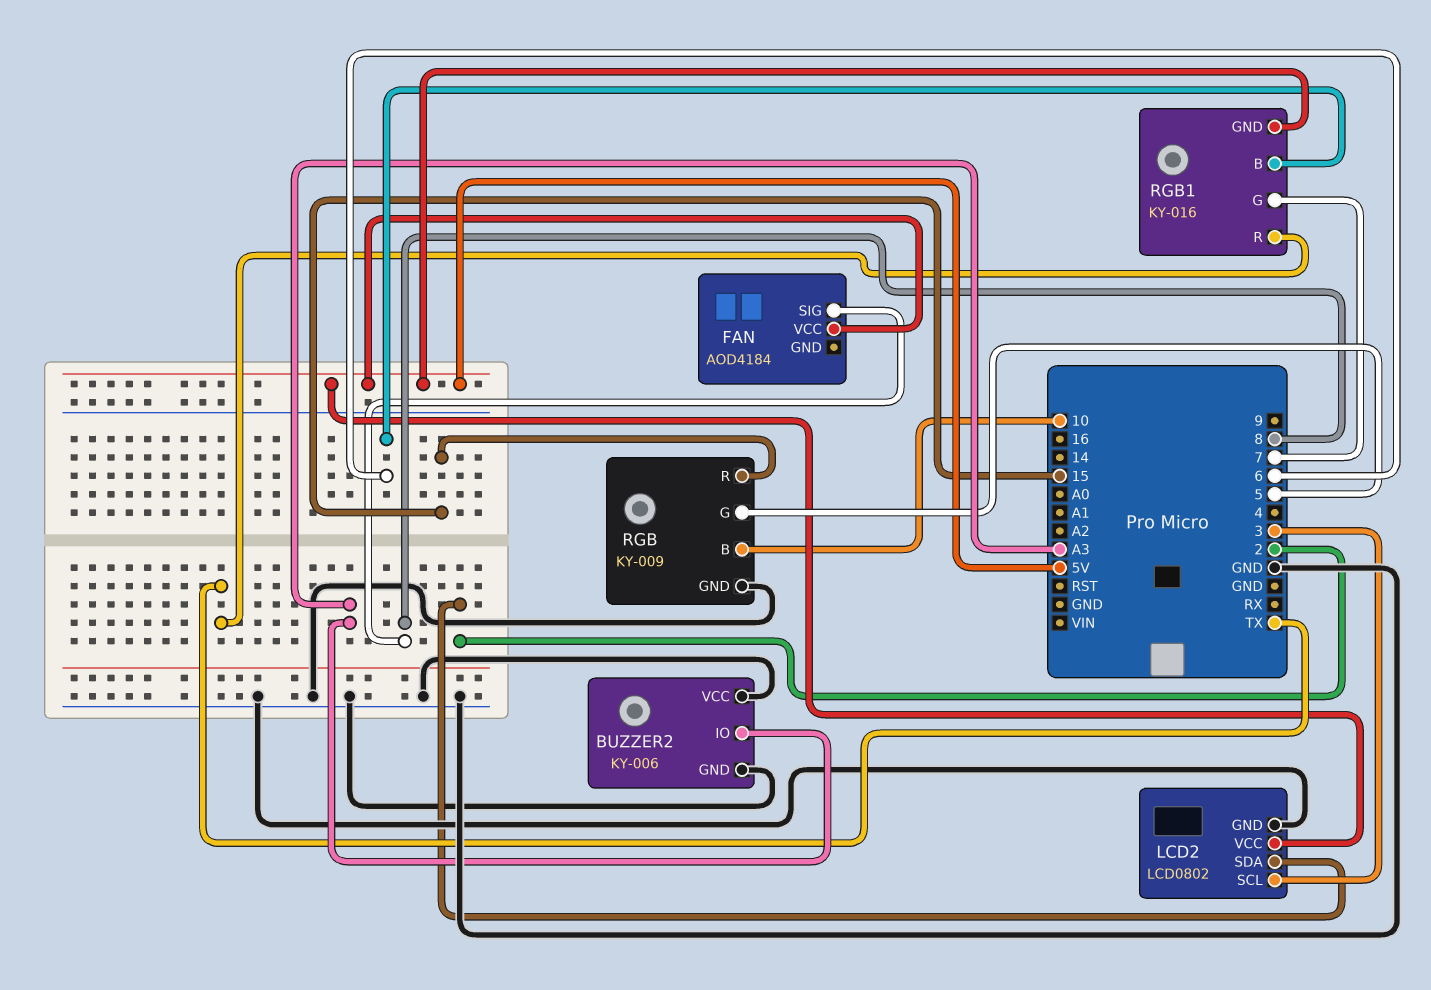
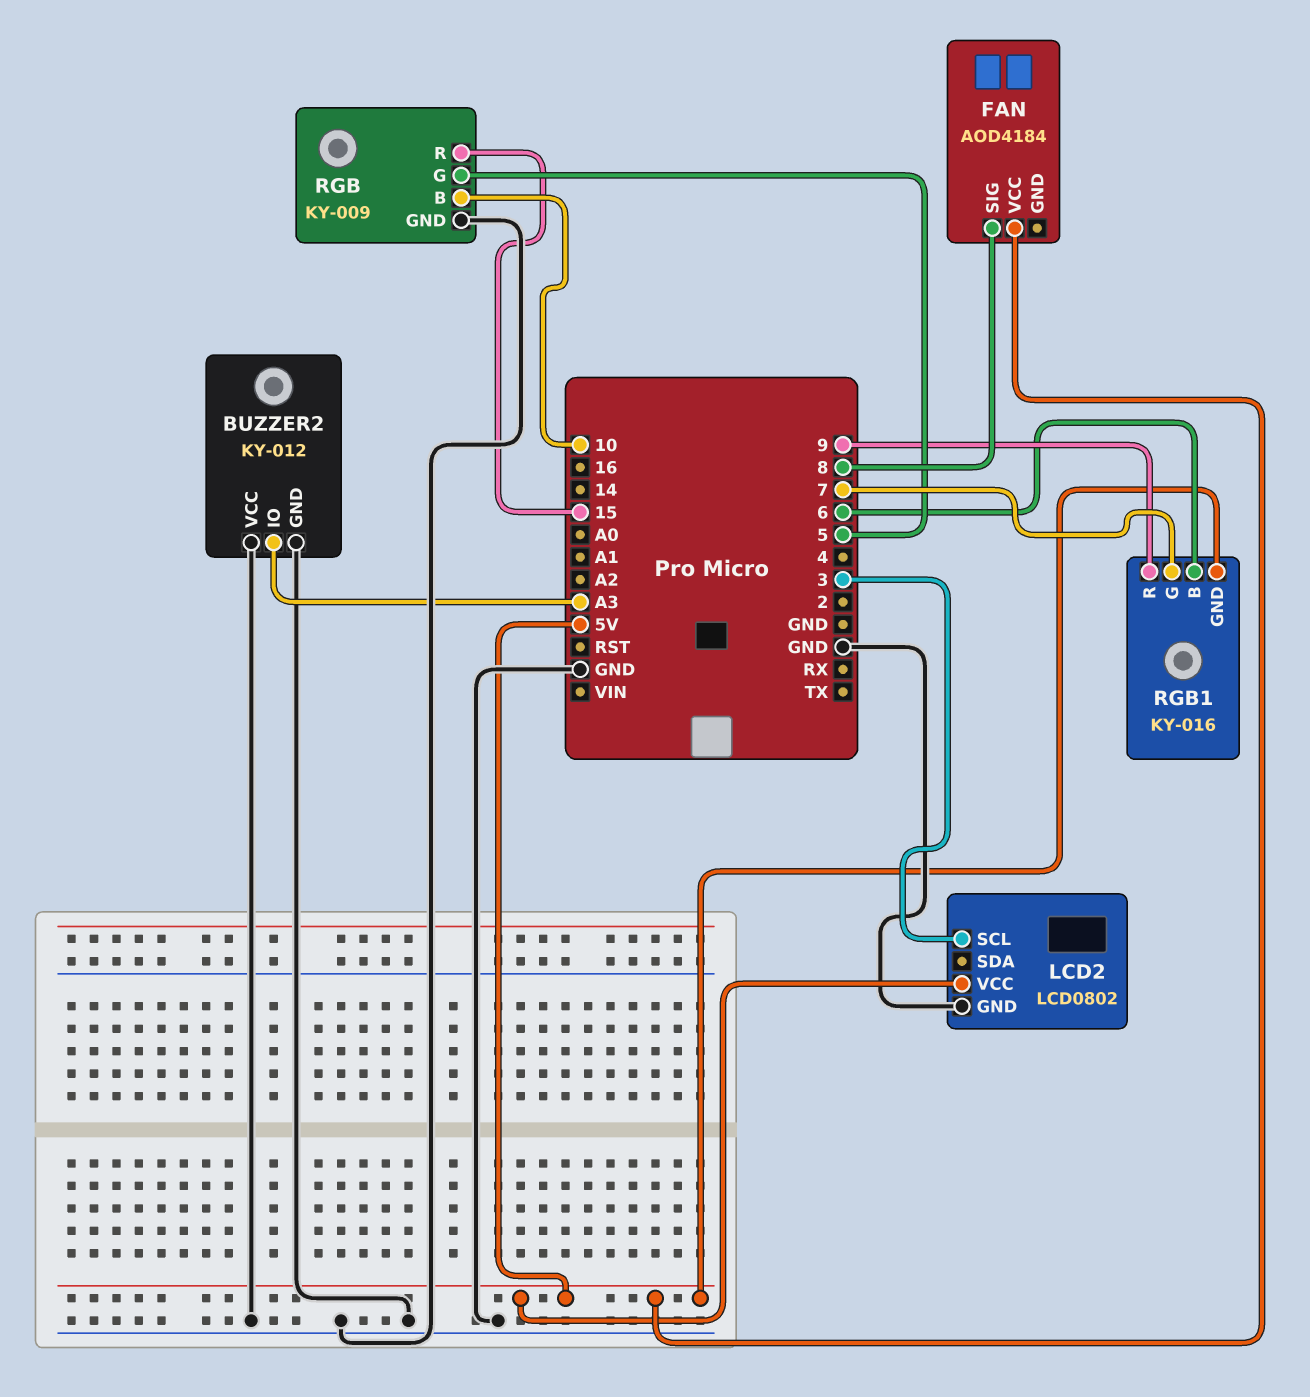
BUZZER2: KY-006 -> KY-012
LCD2 pin SDA: 2 -> none
RGB1 pin R: TX -> 9

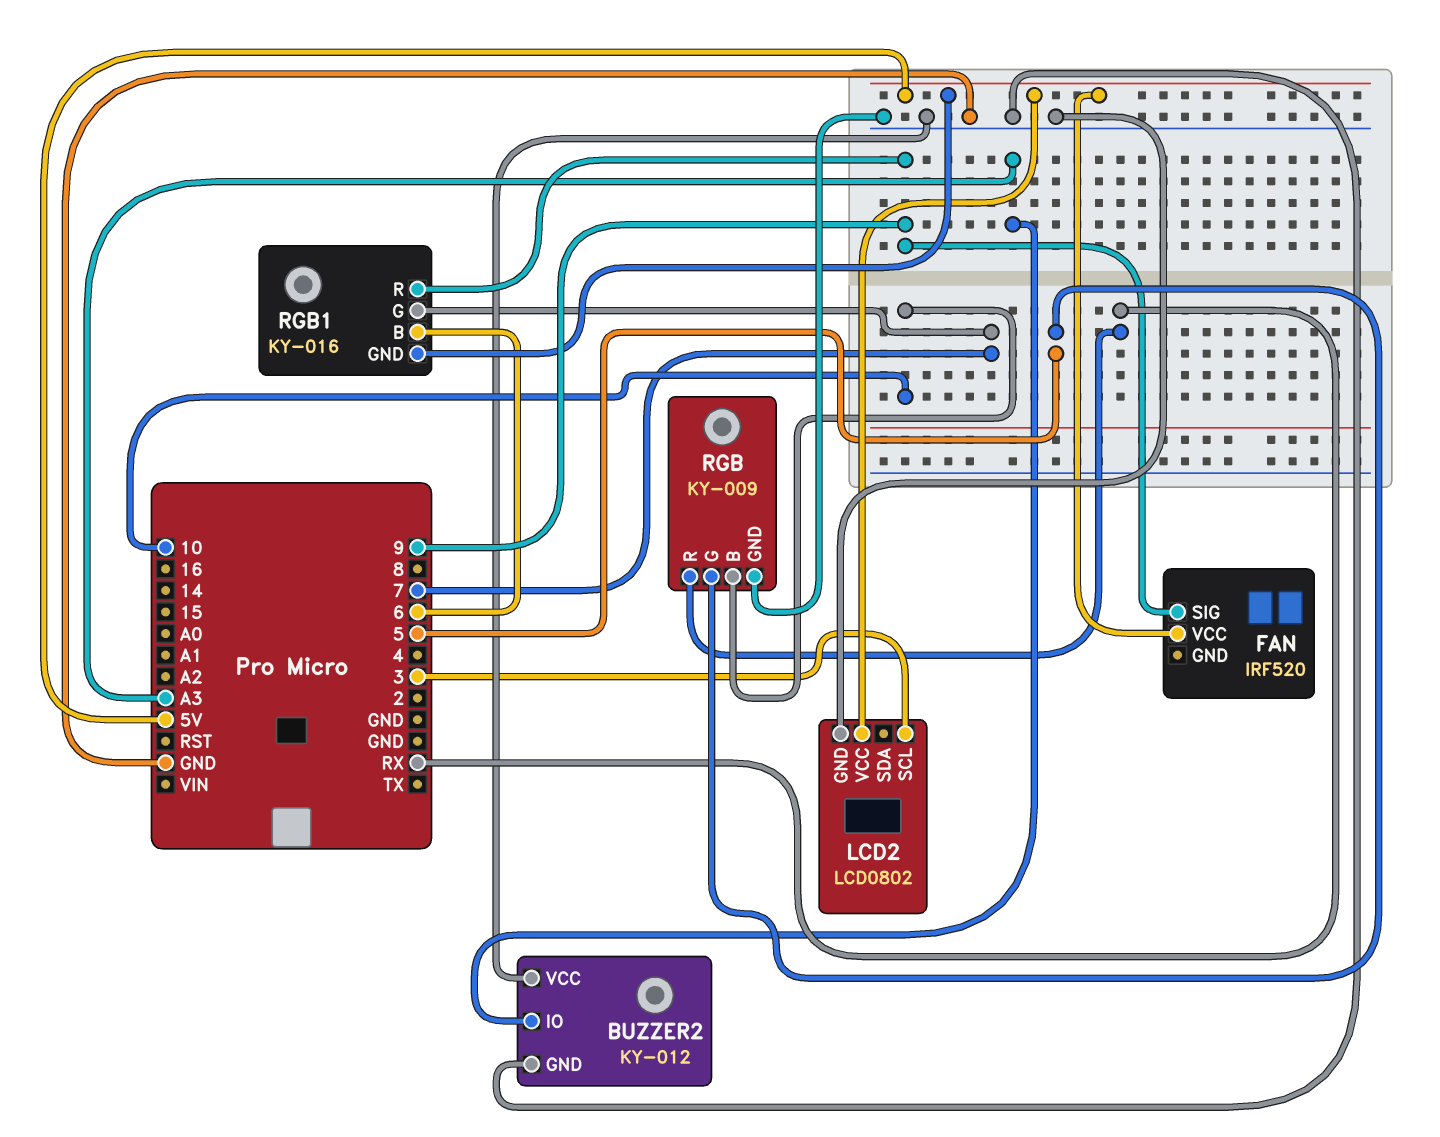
FAN: AOD4184 -> IRF520
FAN pin SIG: 8 -> 9
RGB pin R: 15 -> RX

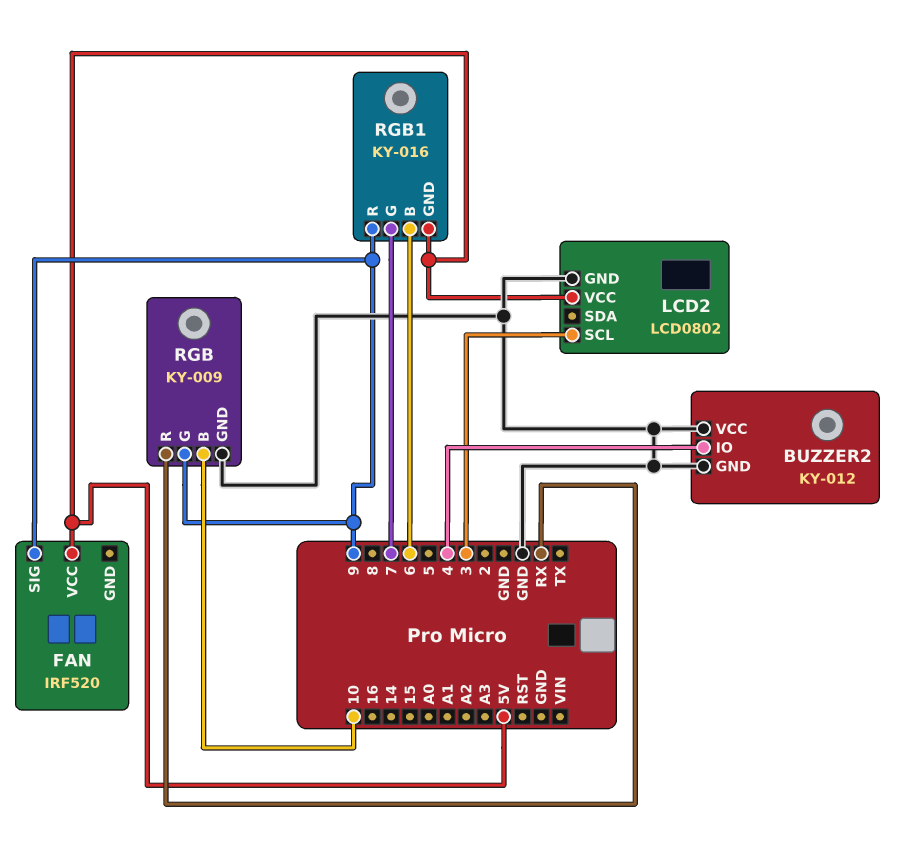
BUZZER2 pin IO: A3 -> 4
RGB pin G: 5 -> 9

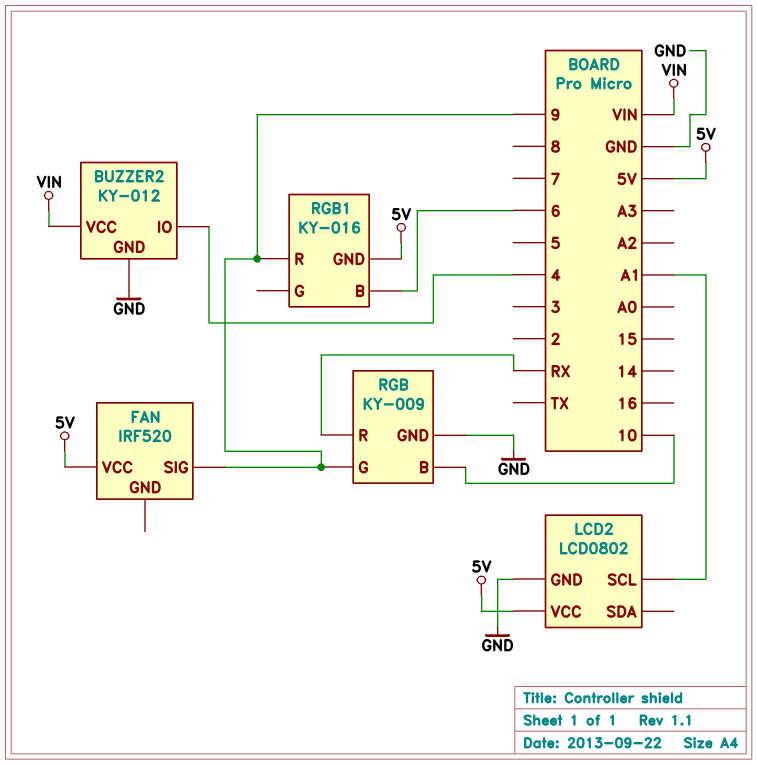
BUZZER2 pin VCC: GND -> VIN
LCD2 pin SCL: 3 -> A1
RGB1 pin G: 7 -> none

